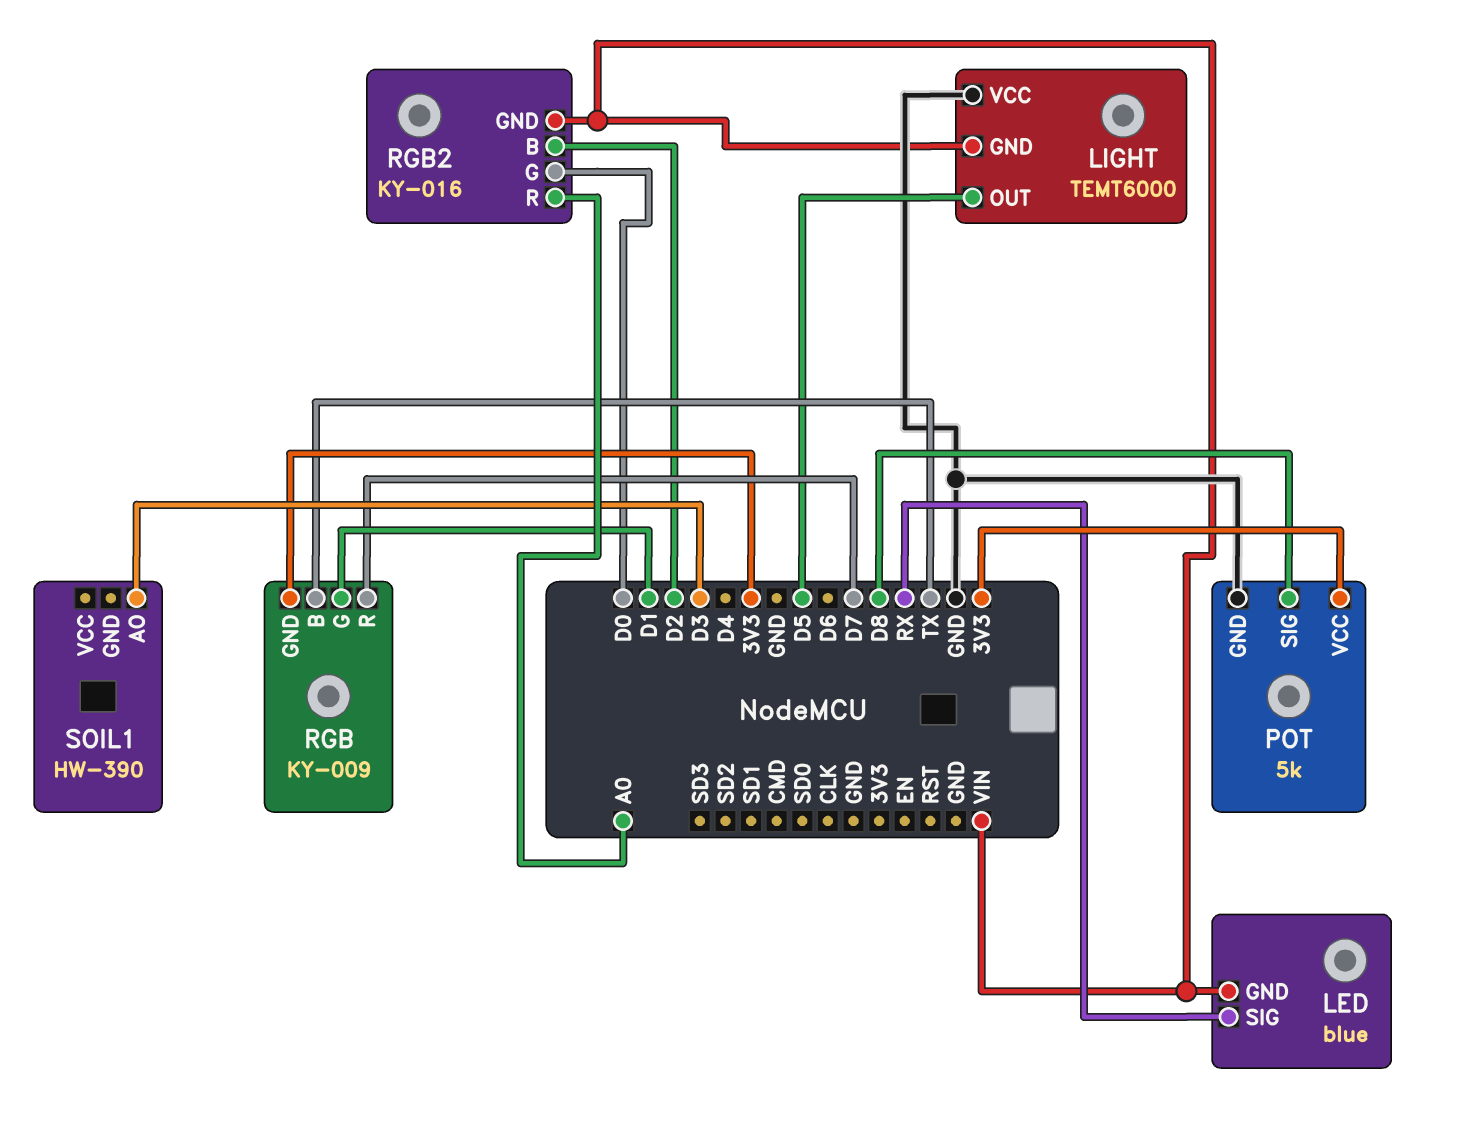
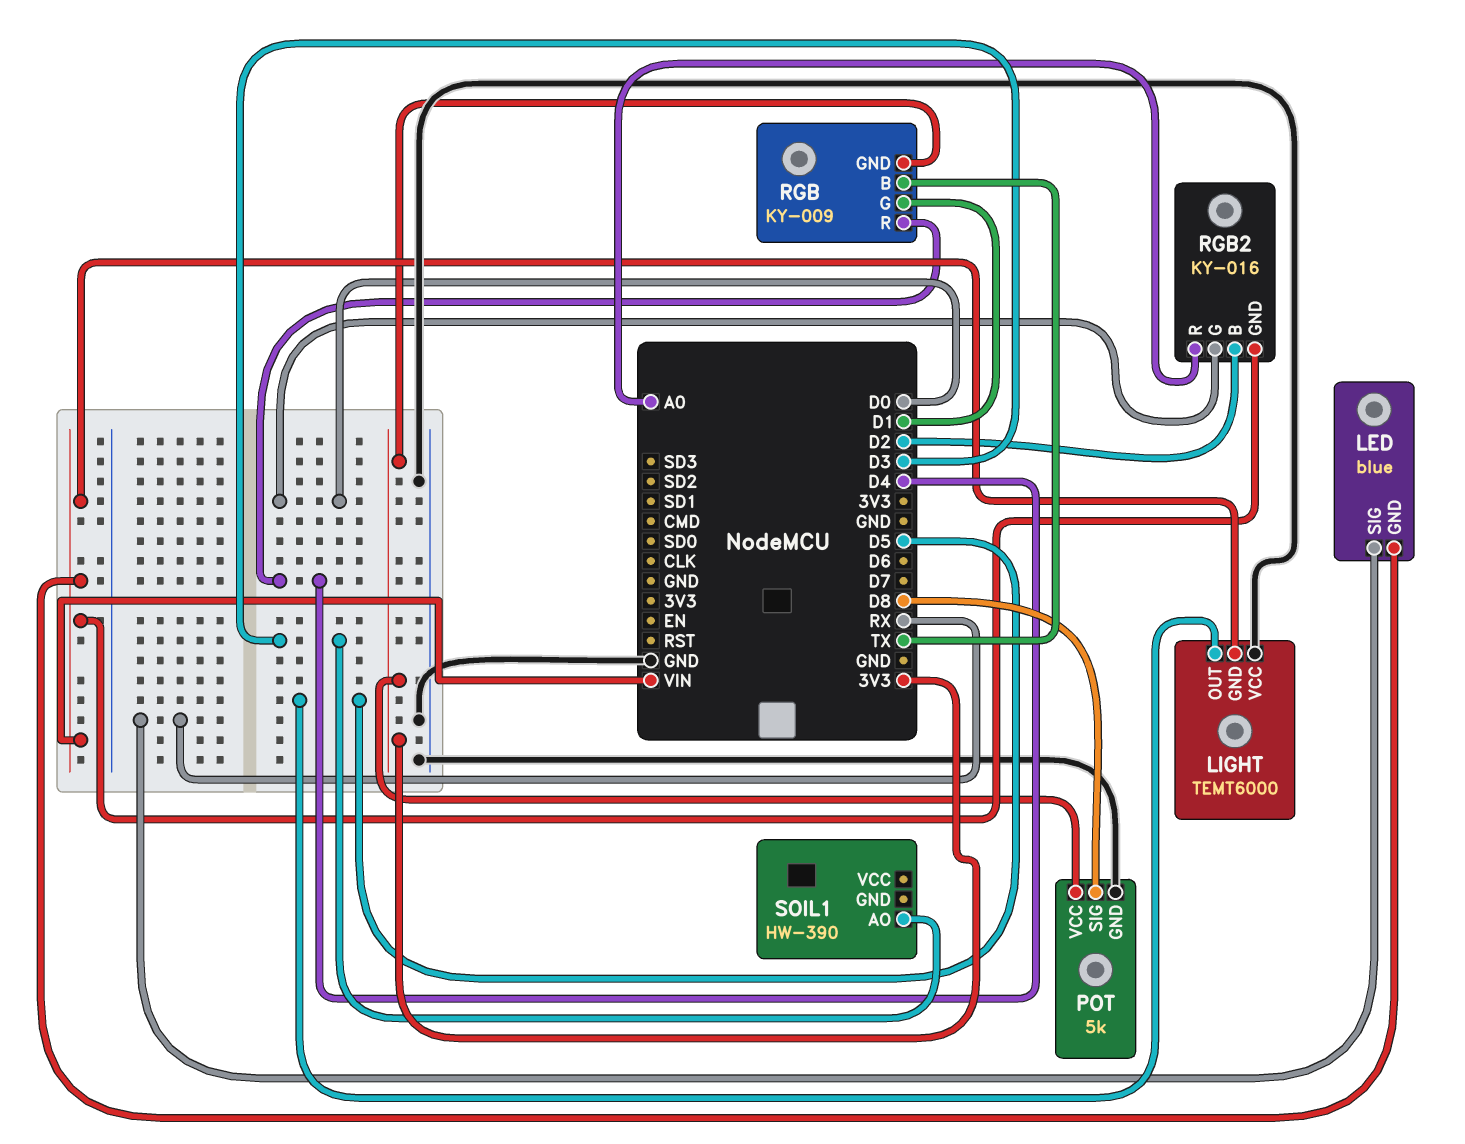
RGB pin R: D7 -> D4

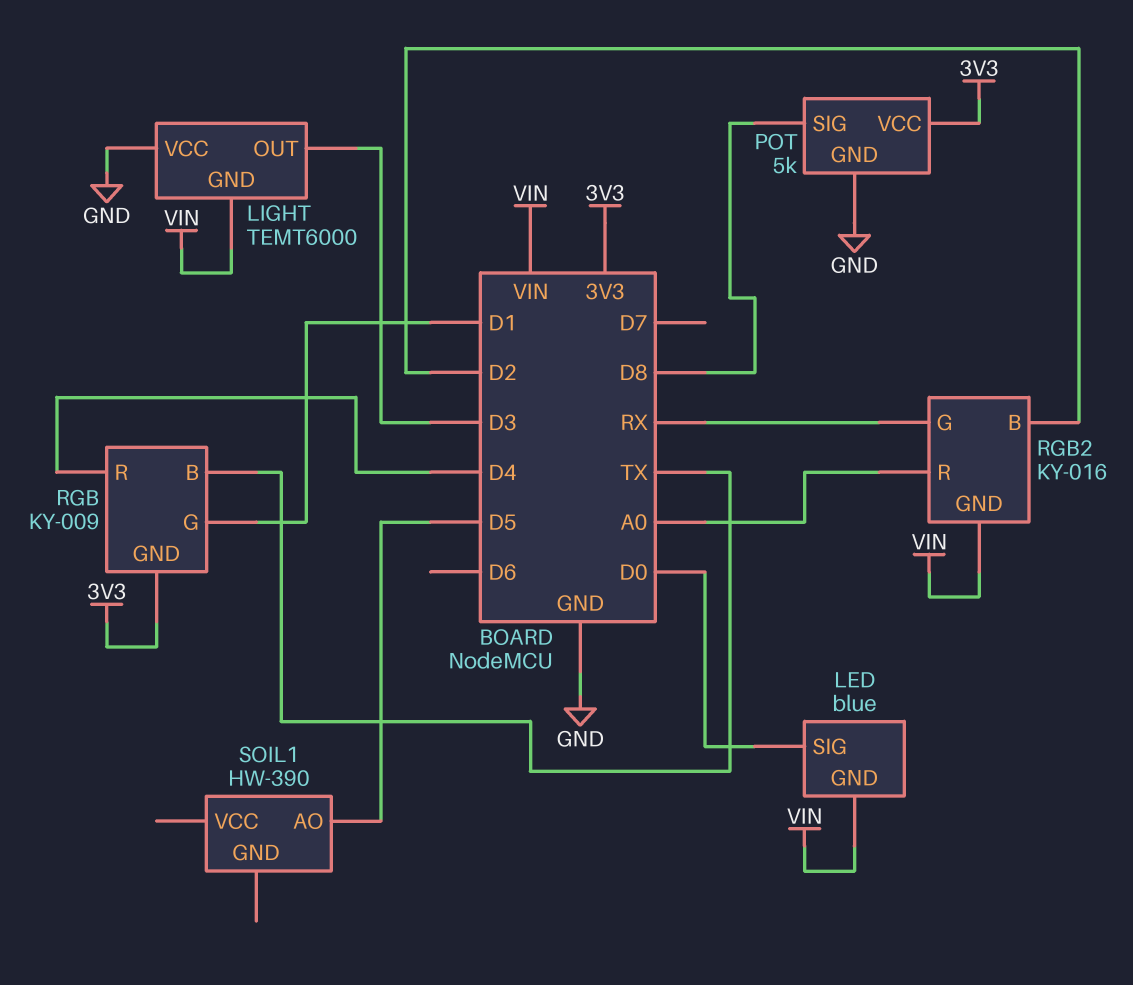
LED pin SIG: RX -> D0
LIGHT pin OUT: D5 -> D3
RGB2 pin G: D0 -> RX
SOIL1 pin AO: D3 -> D5

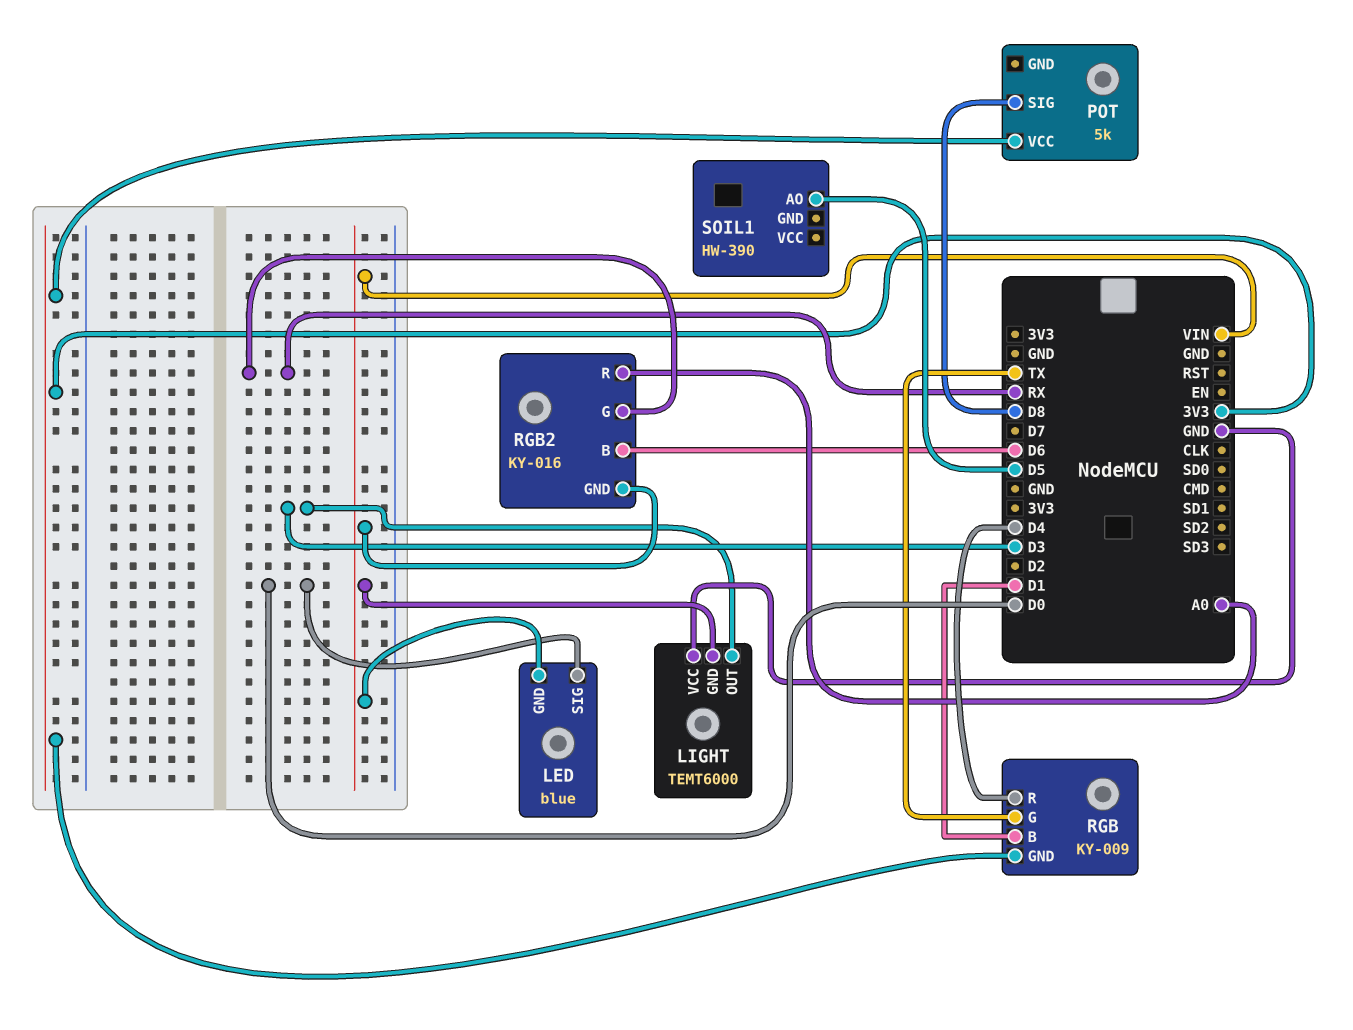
POT pin GND: GND -> none
RGB pin B: TX -> D1
RGB pin G: D1 -> TX
RGB2 pin B: D2 -> D6

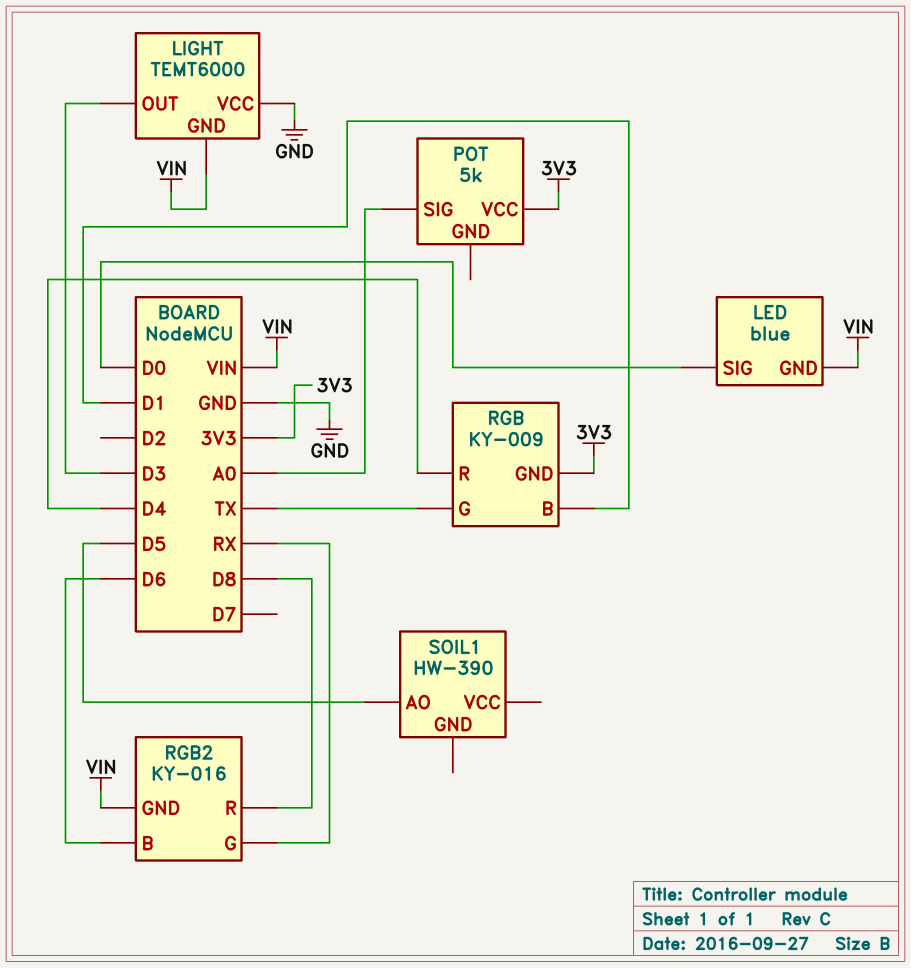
POT pin SIG: D8 -> A0
RGB2 pin R: A0 -> D8

